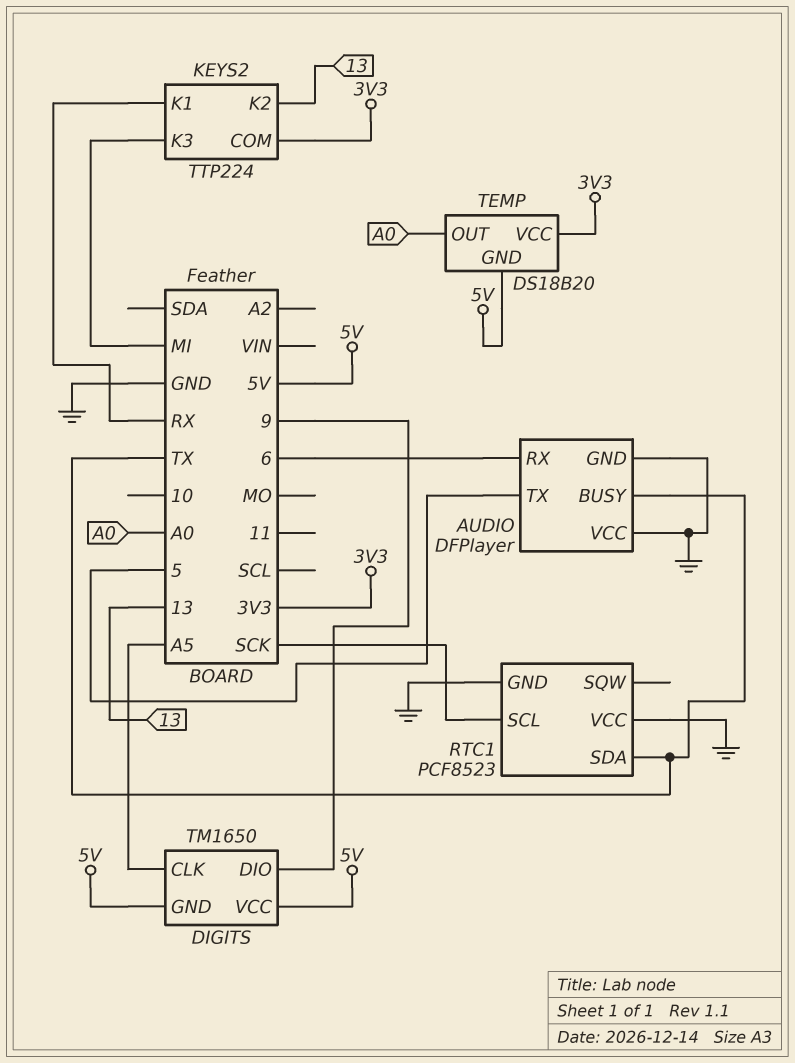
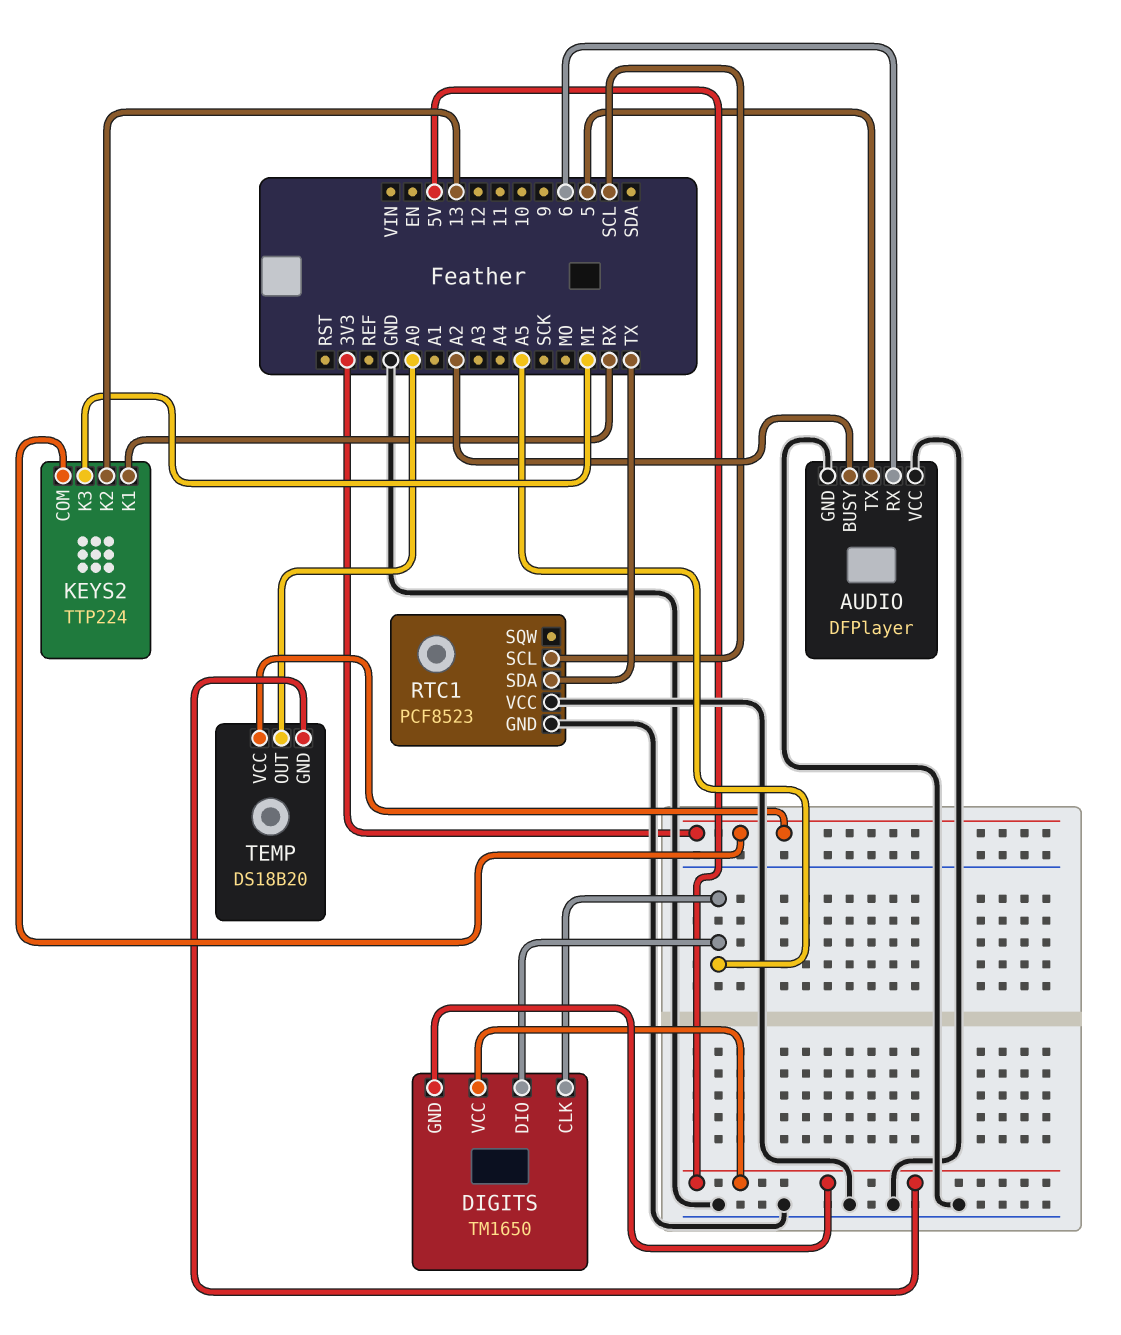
AUDIO pin BUSY: TX -> A2
DIGITS pin DIO: 9 -> A5
RTC1 pin SCL: SCK -> SCL

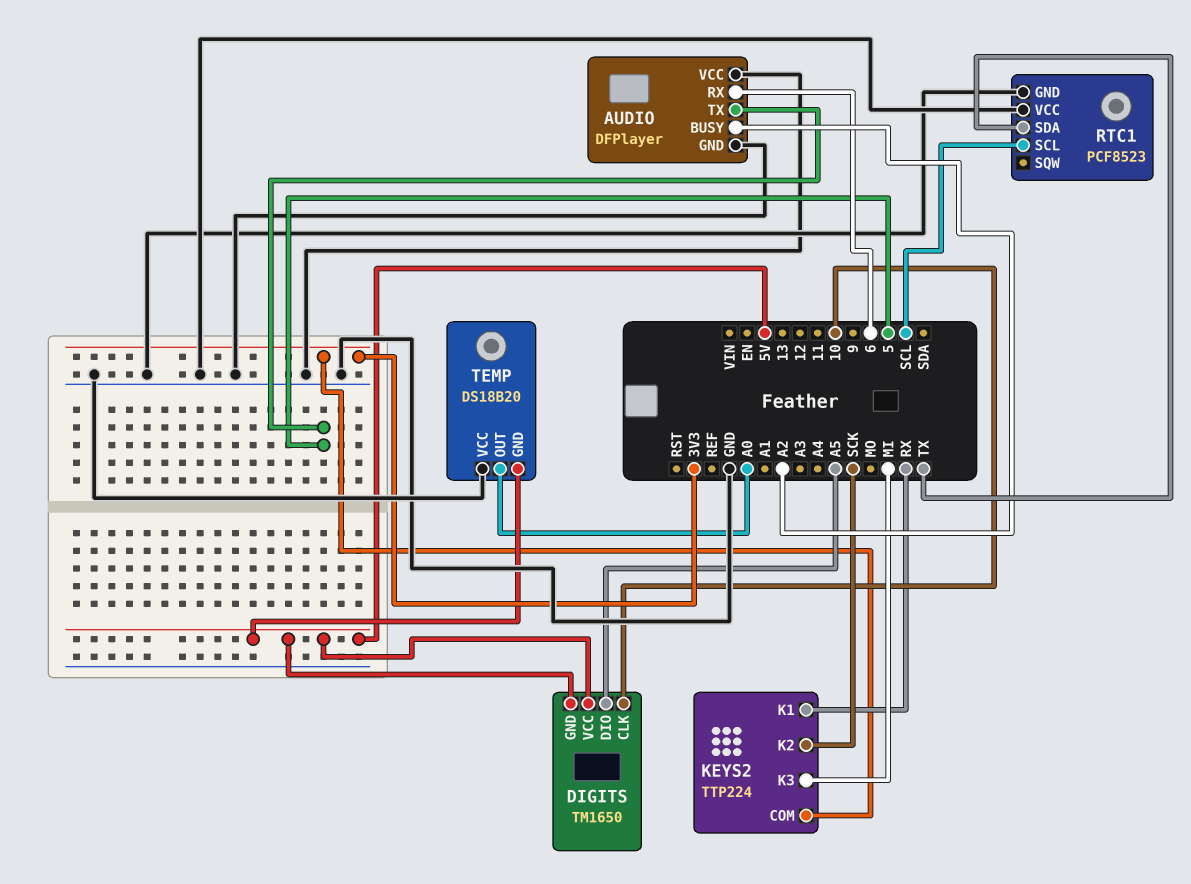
DIGITS pin CLK: A5 -> 10
KEYS2 pin K2: 13 -> SCK
TEMP pin VCC: 3V3 -> GND

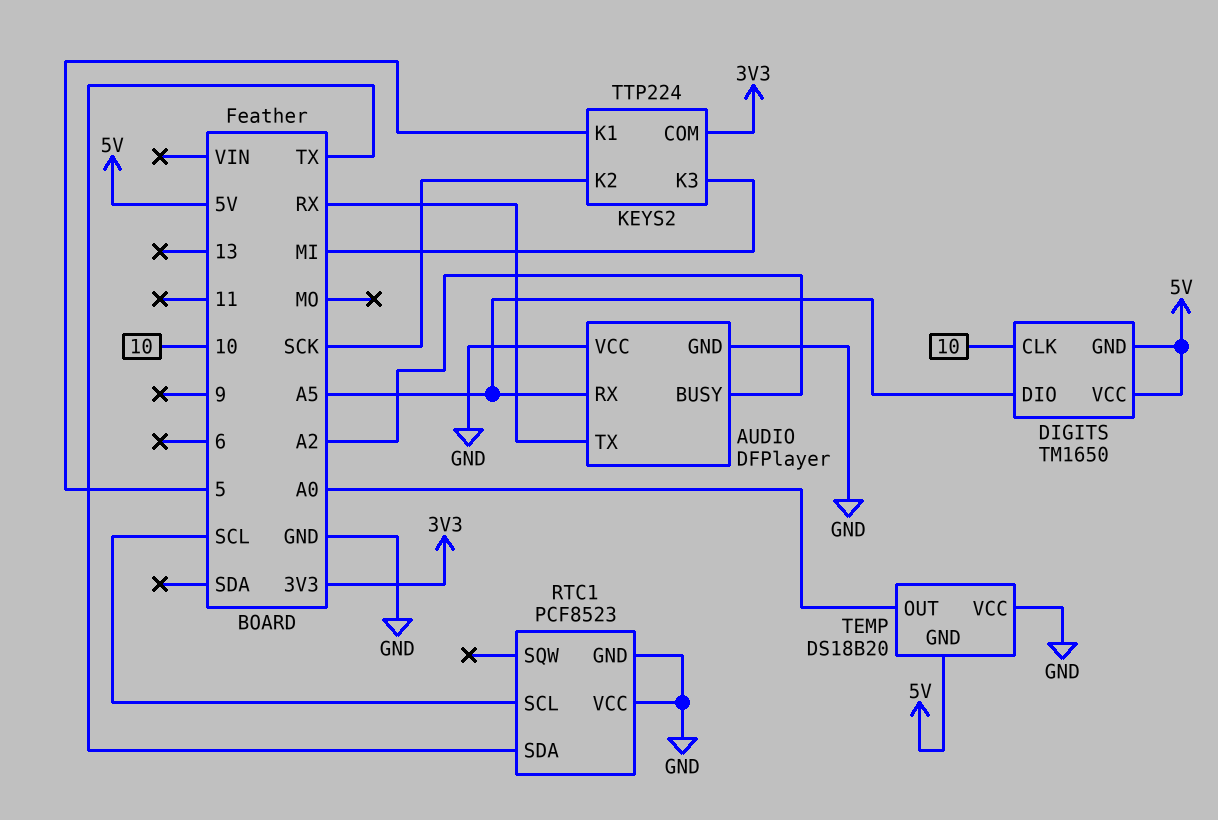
AUDIO pin RX: 6 -> A5
AUDIO pin TX: 5 -> RX
KEYS2 pin K1: RX -> 5

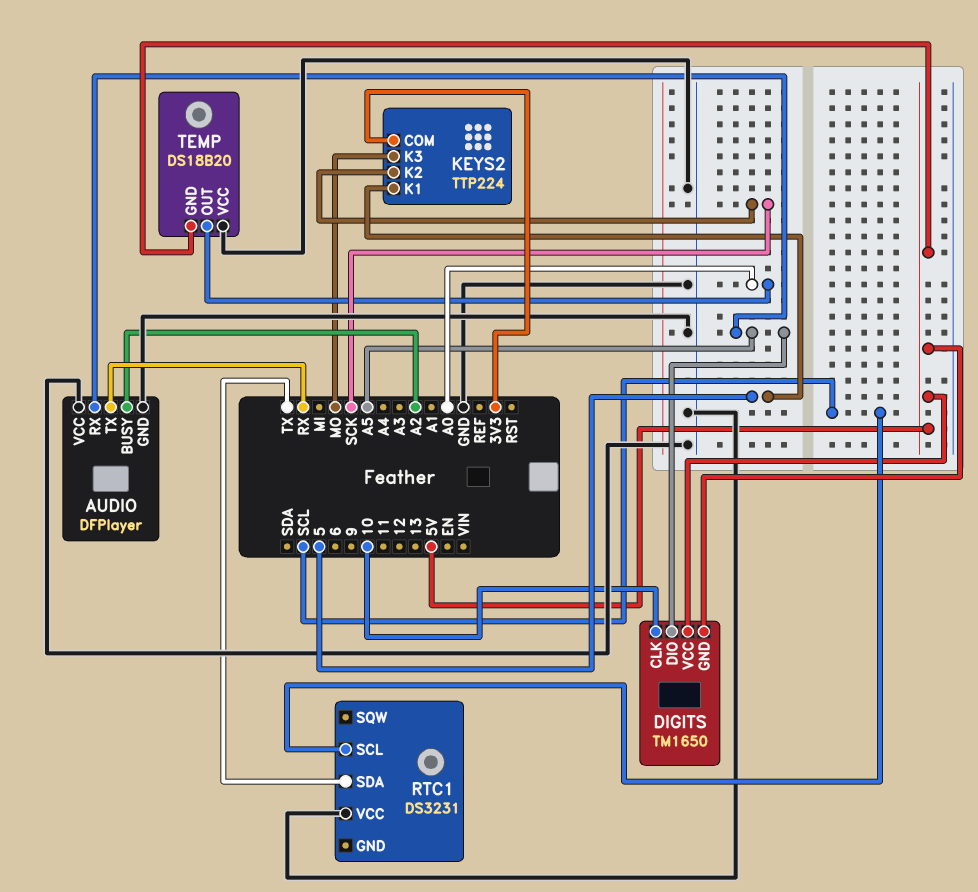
KEYS2 pin K3: MI -> MO
RTC1: PCF8523 -> DS3231
RTC1 pin GND: GND -> none

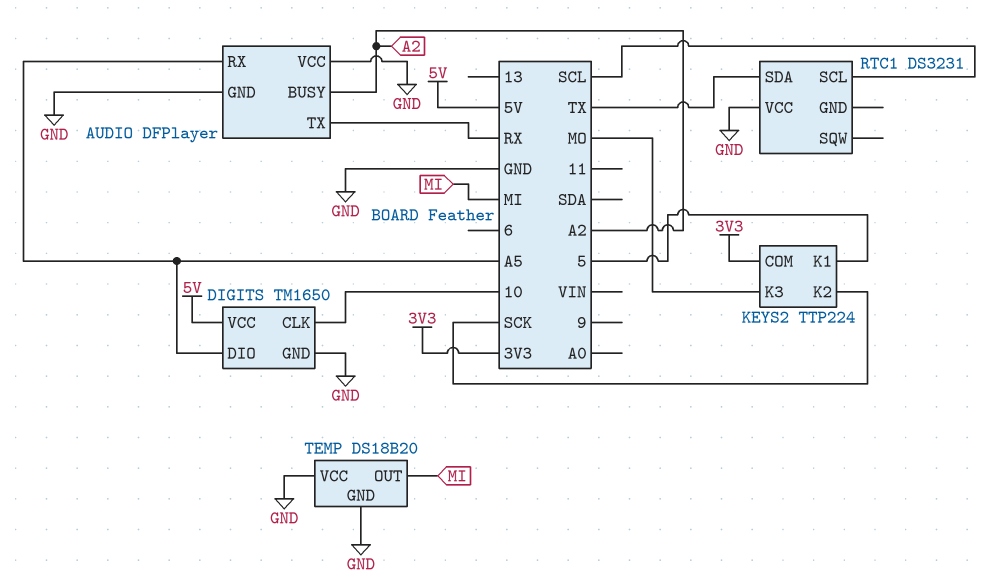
DIGITS pin GND: 5V -> GND
TEMP pin GND: 5V -> GND
TEMP pin OUT: A0 -> MI

